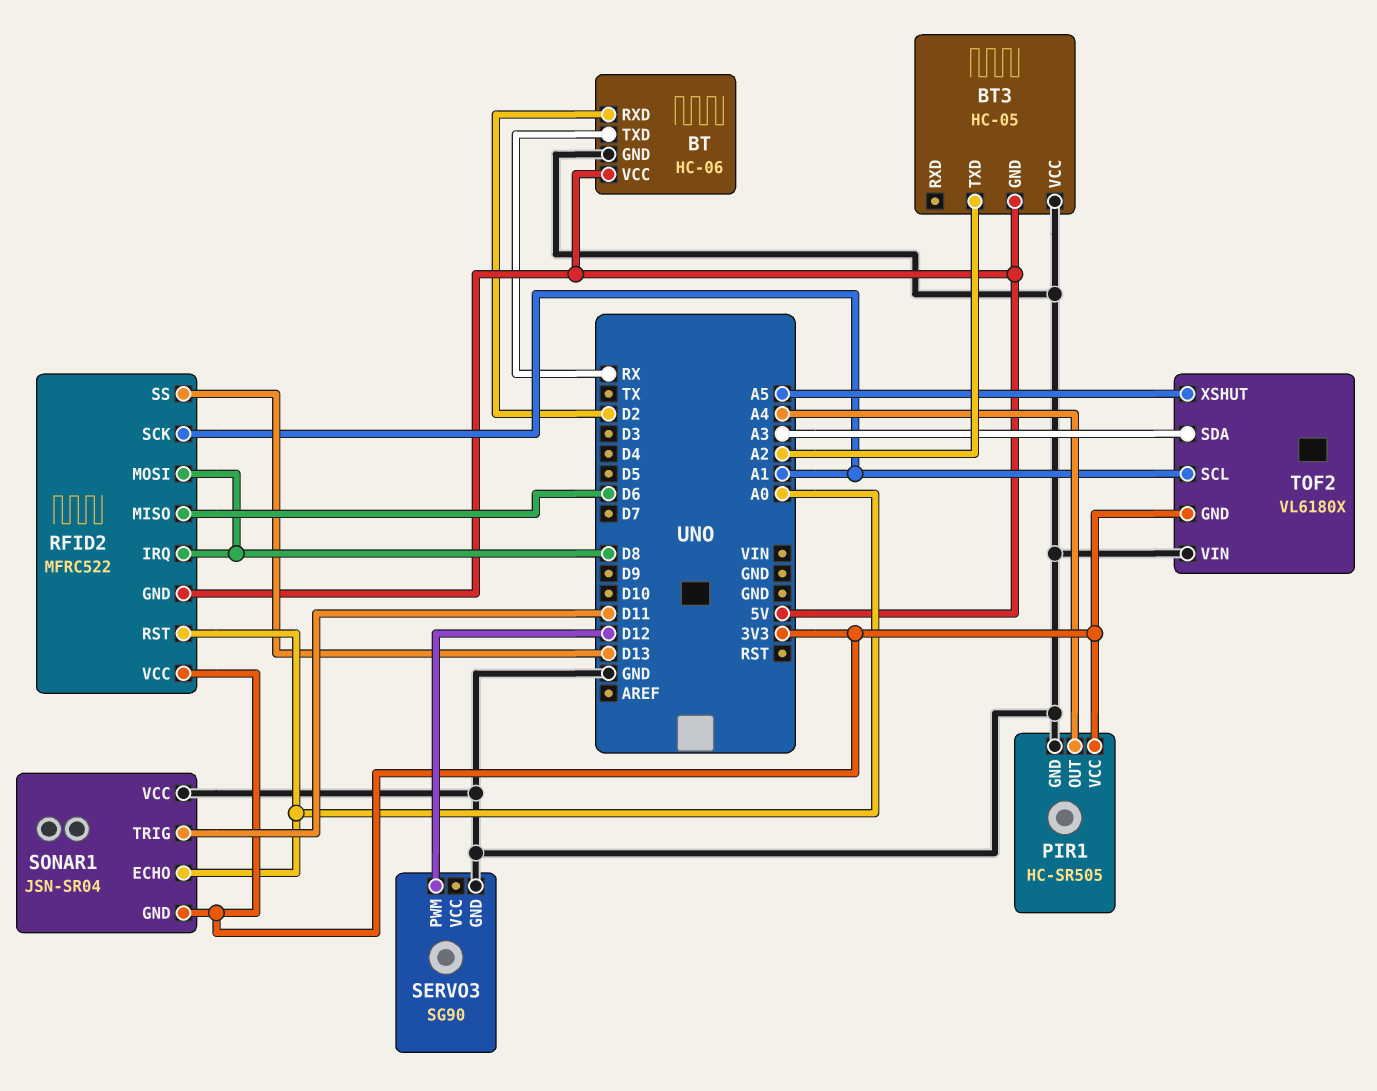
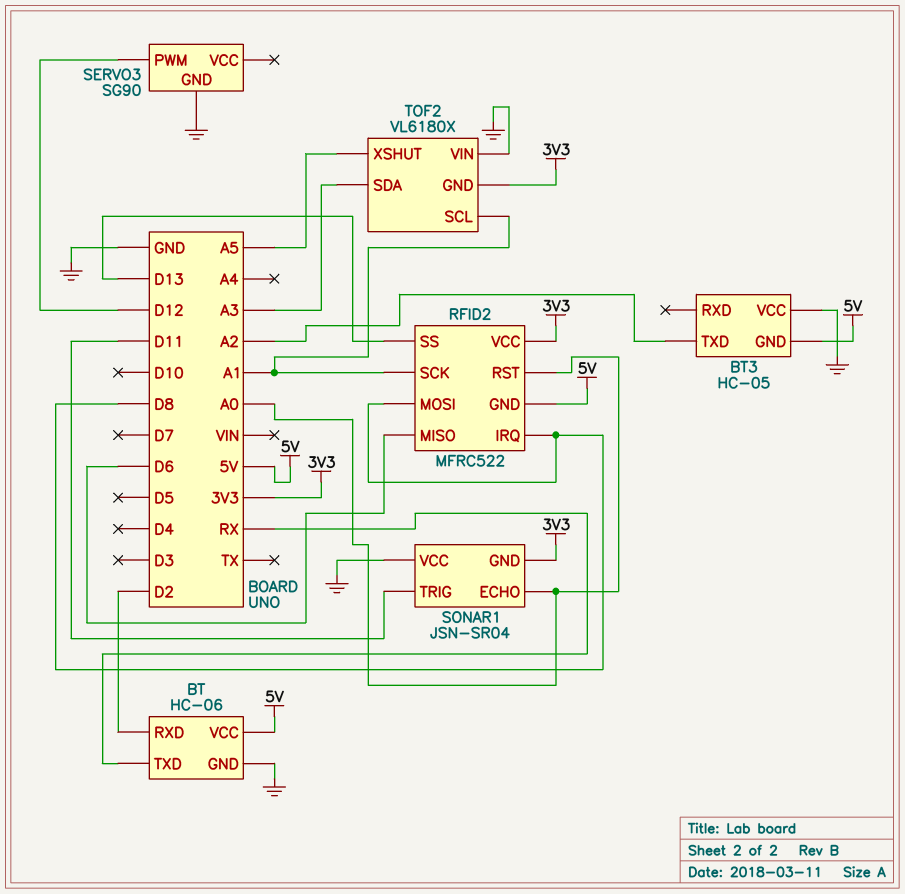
PIR1: HC-SR505 -> none
PIR1 pin GND: GND -> none
PIR1 pin OUT: A4 -> none
PIR1 pin VCC: 3V3 -> none

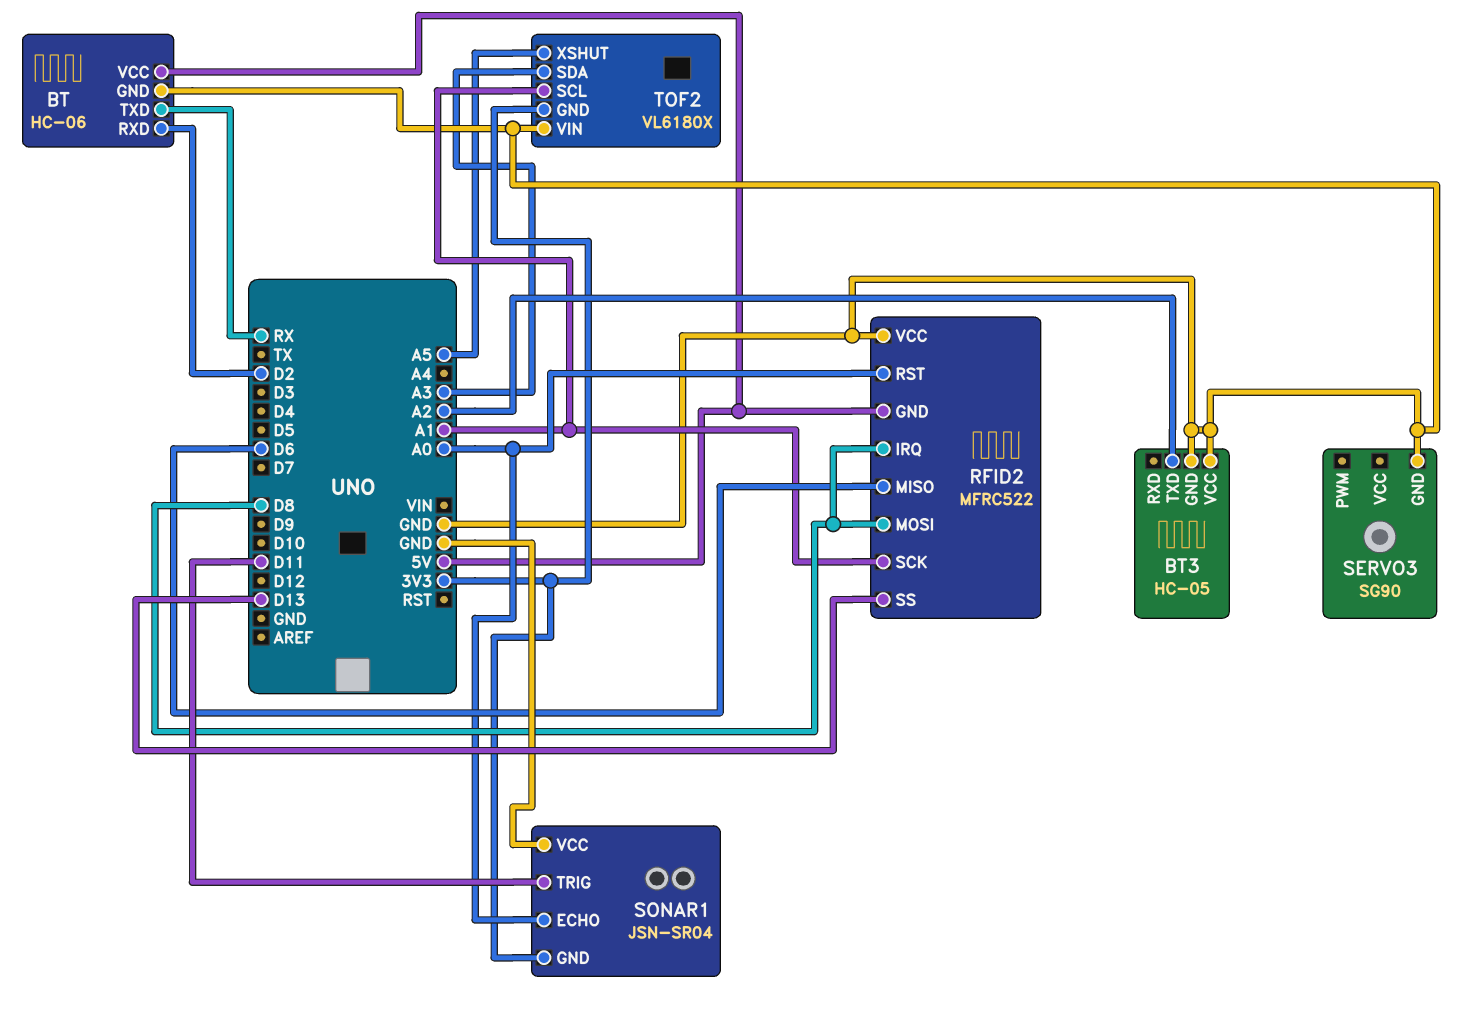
BT3 pin GND: 5V -> GND
RFID2 pin VCC: 3V3 -> GND
SERVO3 pin PWM: D12 -> none

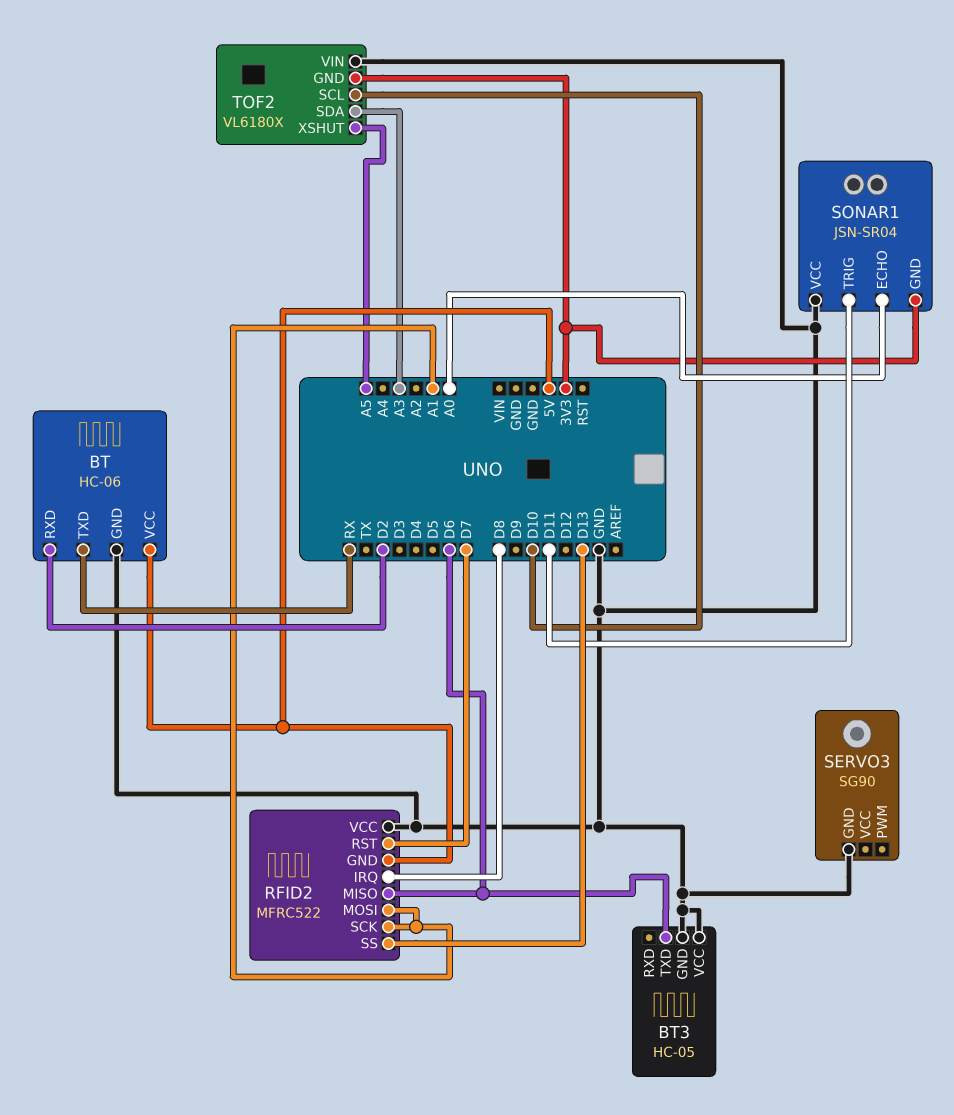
BT3 pin TXD: A2 -> D6
RFID2 pin MOSI: D8 -> A1
RFID2 pin RST: A0 -> D7
TOF2 pin SCL: A1 -> D10

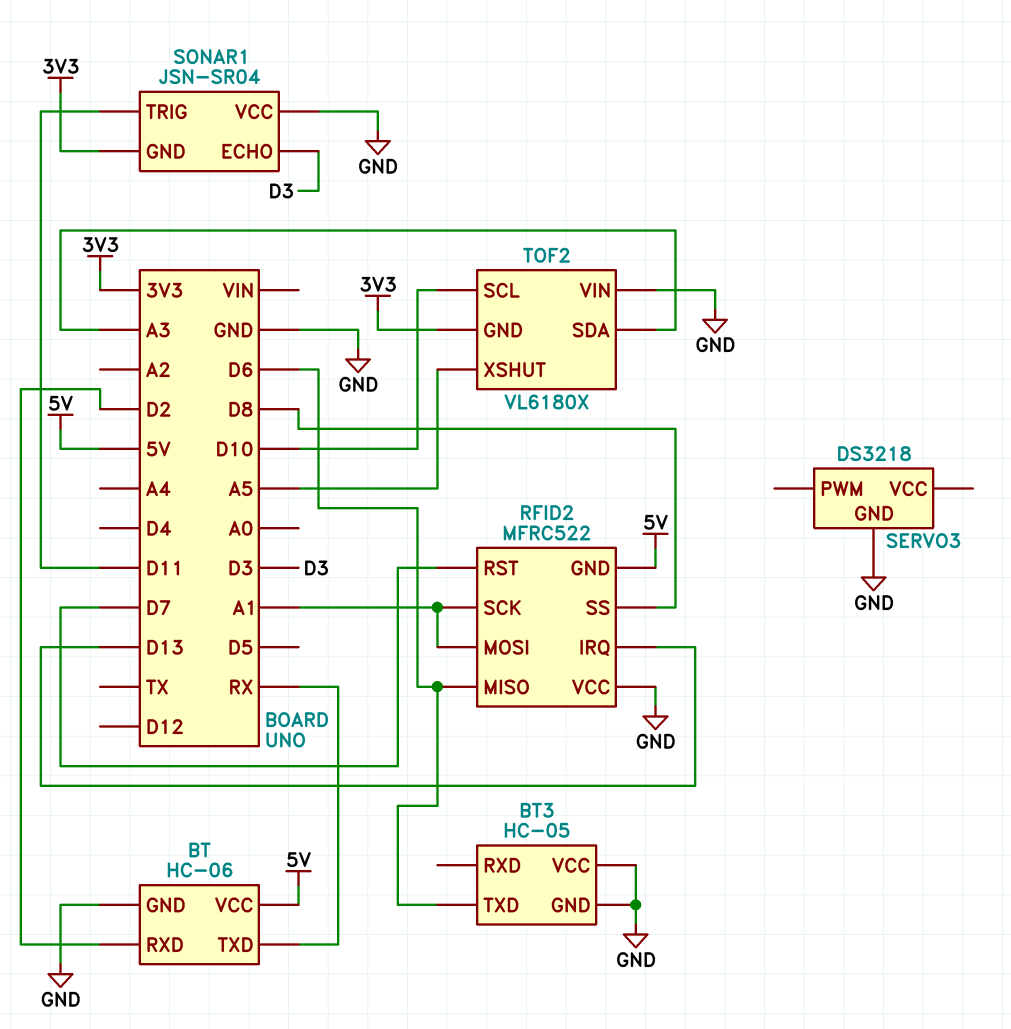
RFID2 pin IRQ: D8 -> D13
RFID2 pin SS: D13 -> D8
SERVO3: SG90 -> DS3218
SONAR1 pin ECHO: A0 -> D3

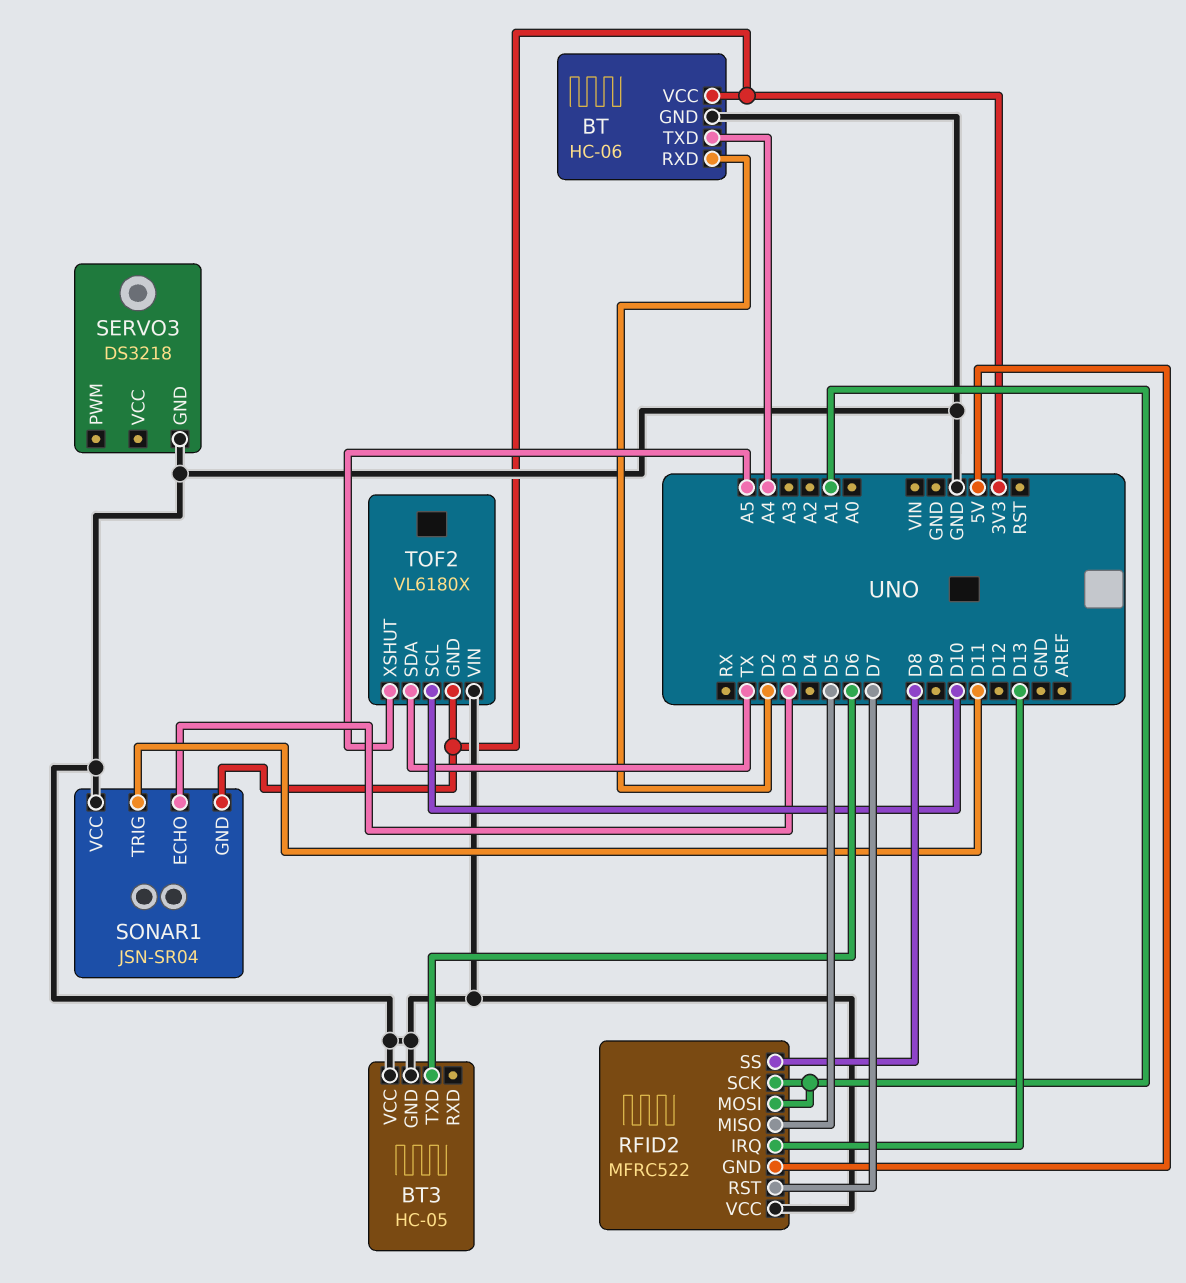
BT pin TXD: RX -> A4
BT pin VCC: 5V -> 3V3
RFID2 pin MISO: D6 -> D5
TOF2 pin SDA: A3 -> TX

